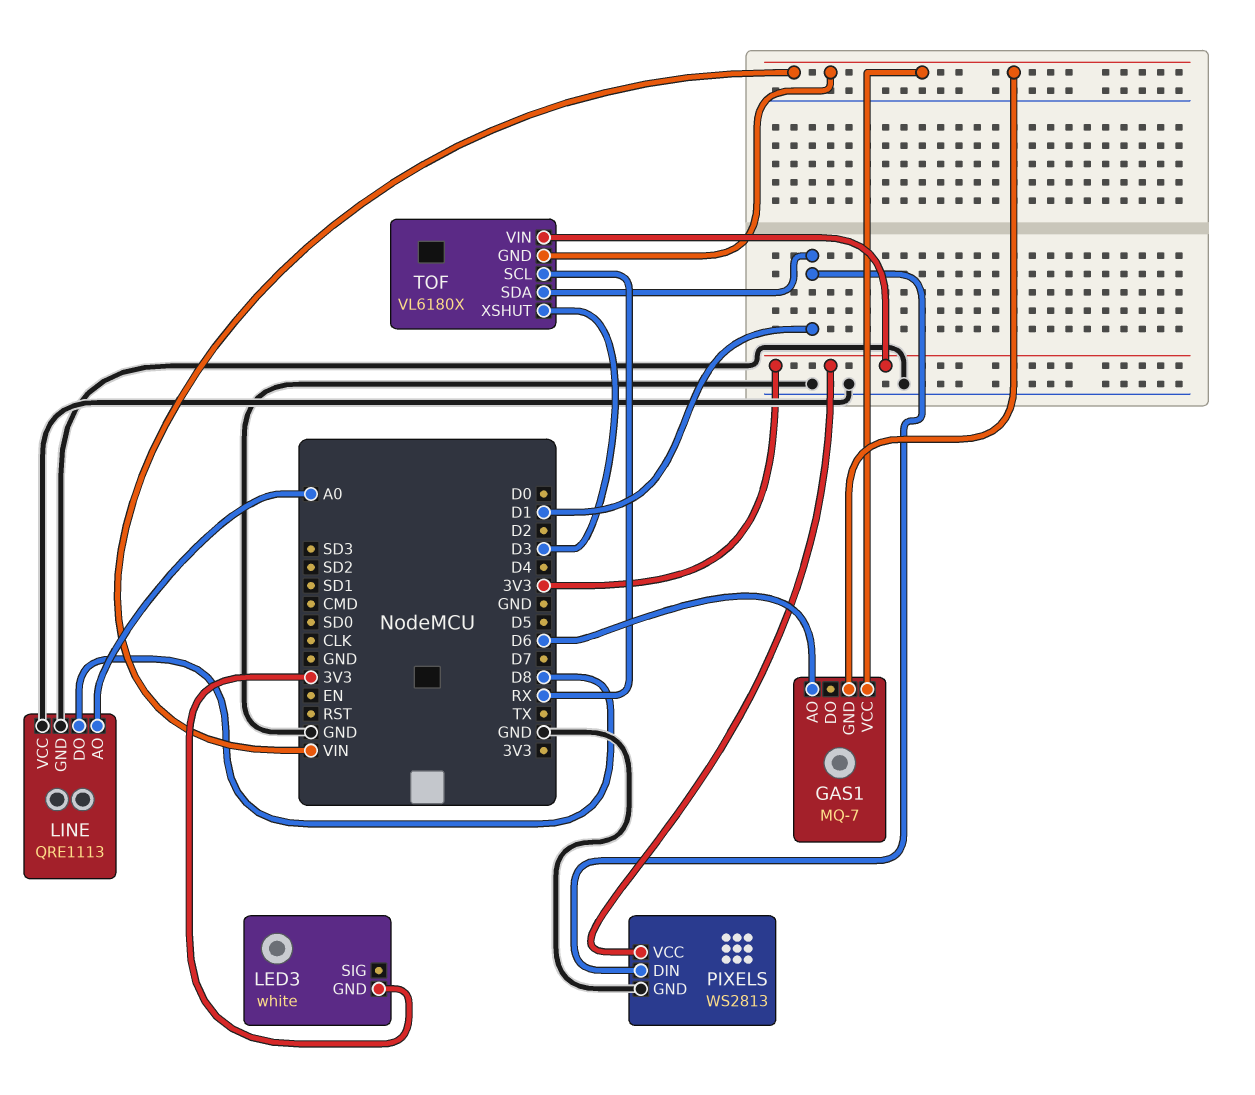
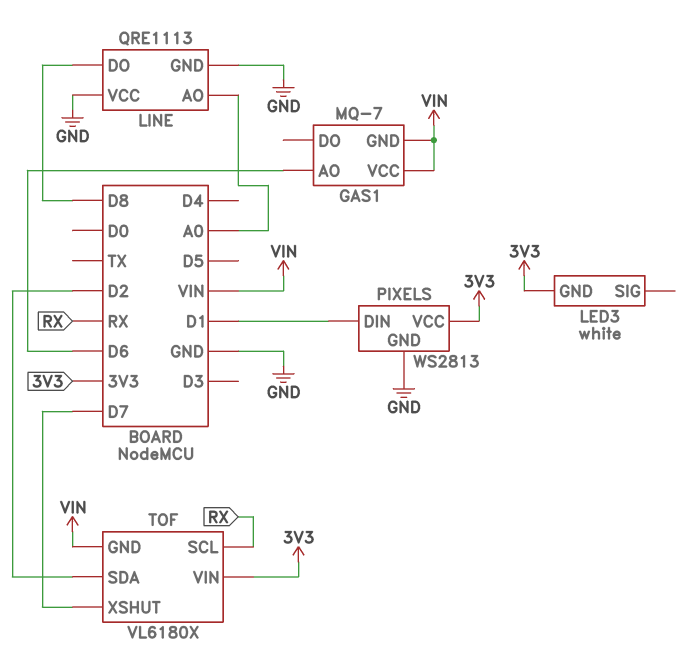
TOF pin SDA: D1 -> D2
TOF pin XSHUT: D3 -> D7

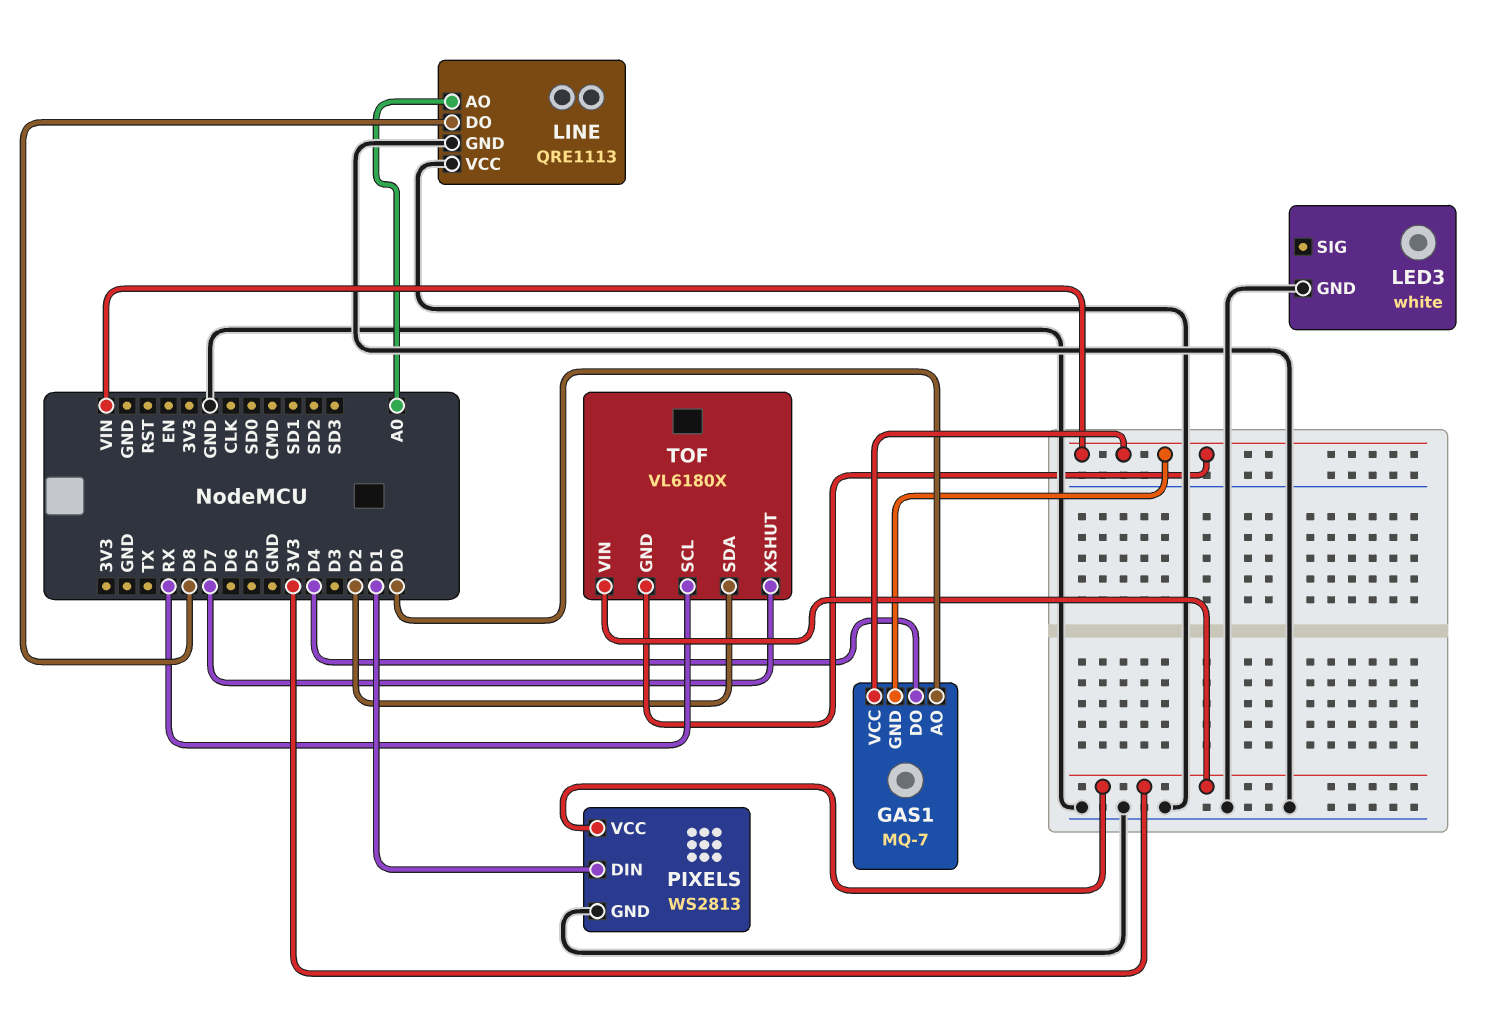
GAS1 pin AO: D6 -> D0
GAS1 pin DO: none -> D4
LED3 pin GND: 3V3 -> GND

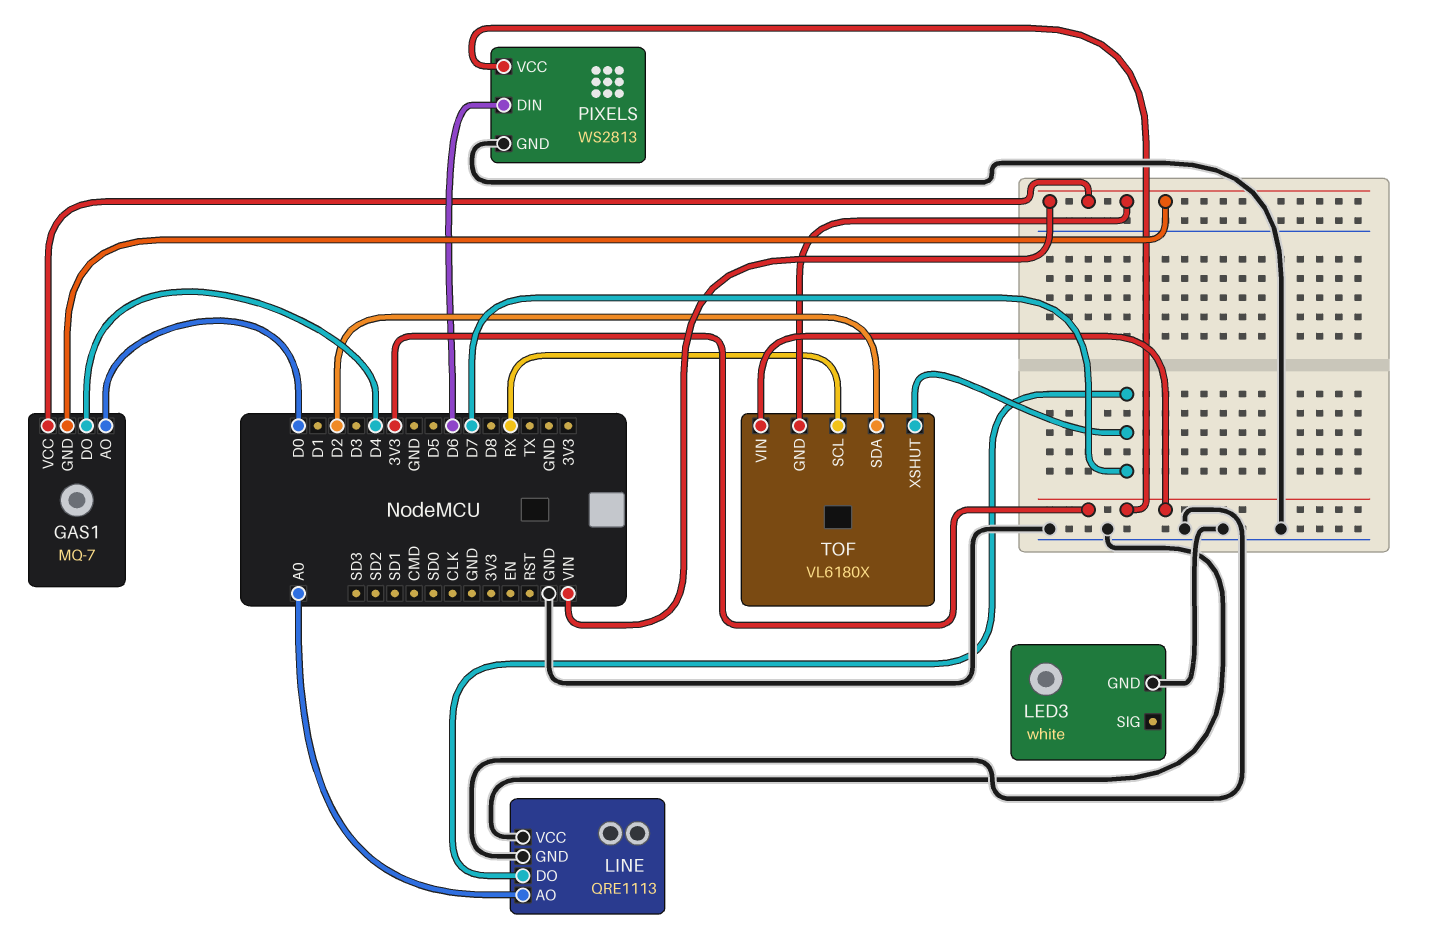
LINE pin DO: D8 -> D7
PIXELS pin DIN: D1 -> D6

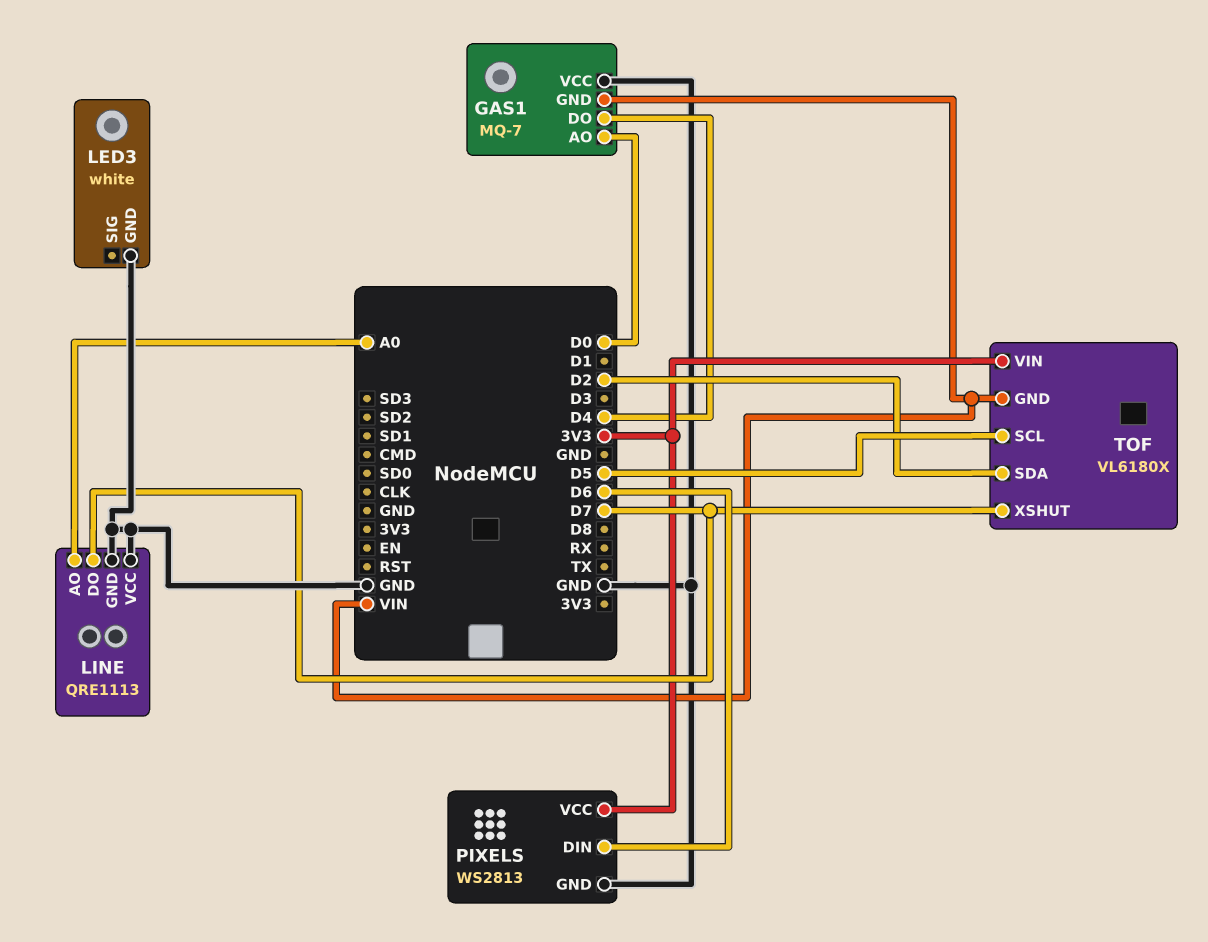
GAS1 pin VCC: VIN -> GND
TOF pin SCL: RX -> D5

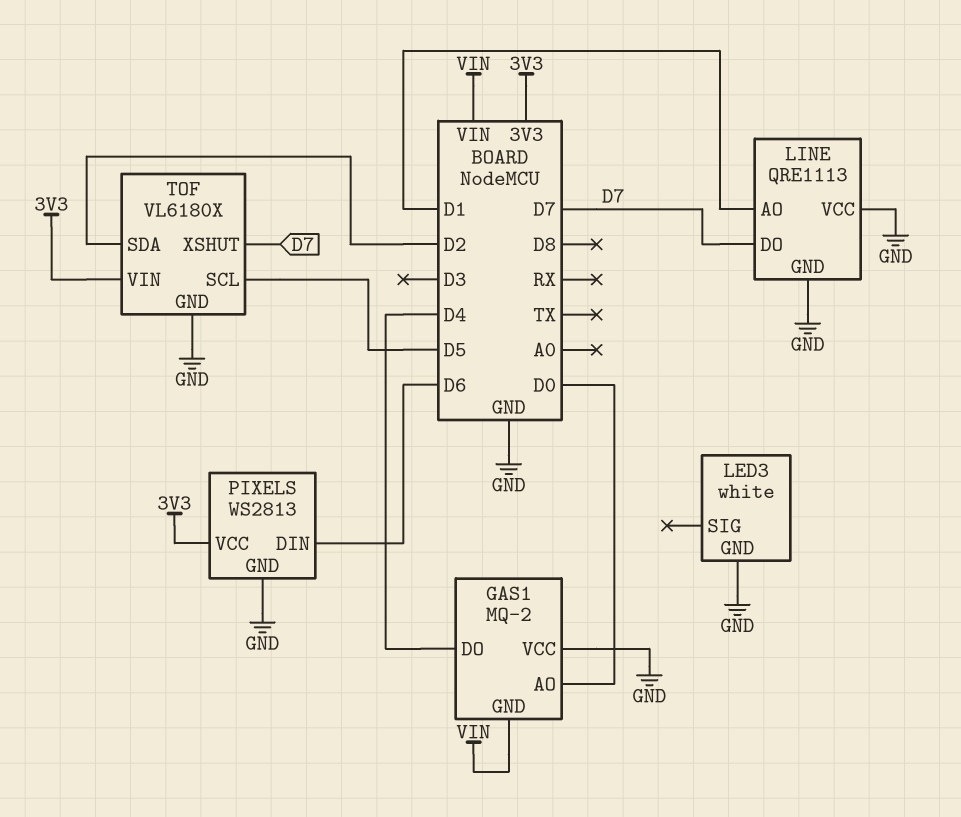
GAS1: MQ-7 -> MQ-2
LINE pin AO: A0 -> D1
TOF pin GND: VIN -> GND

